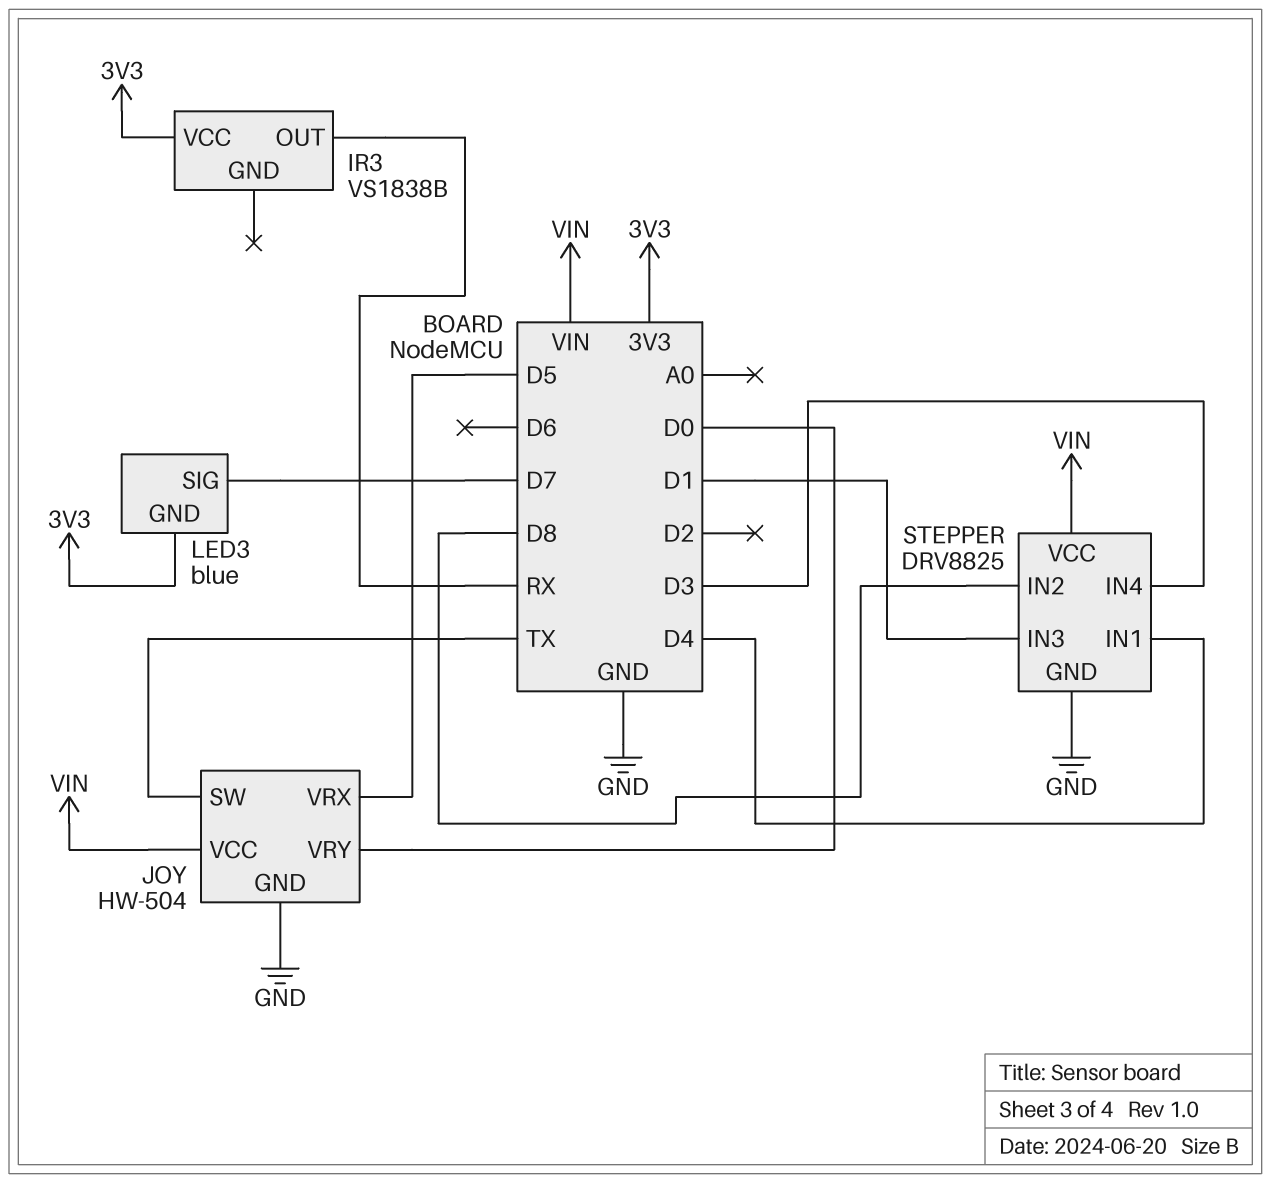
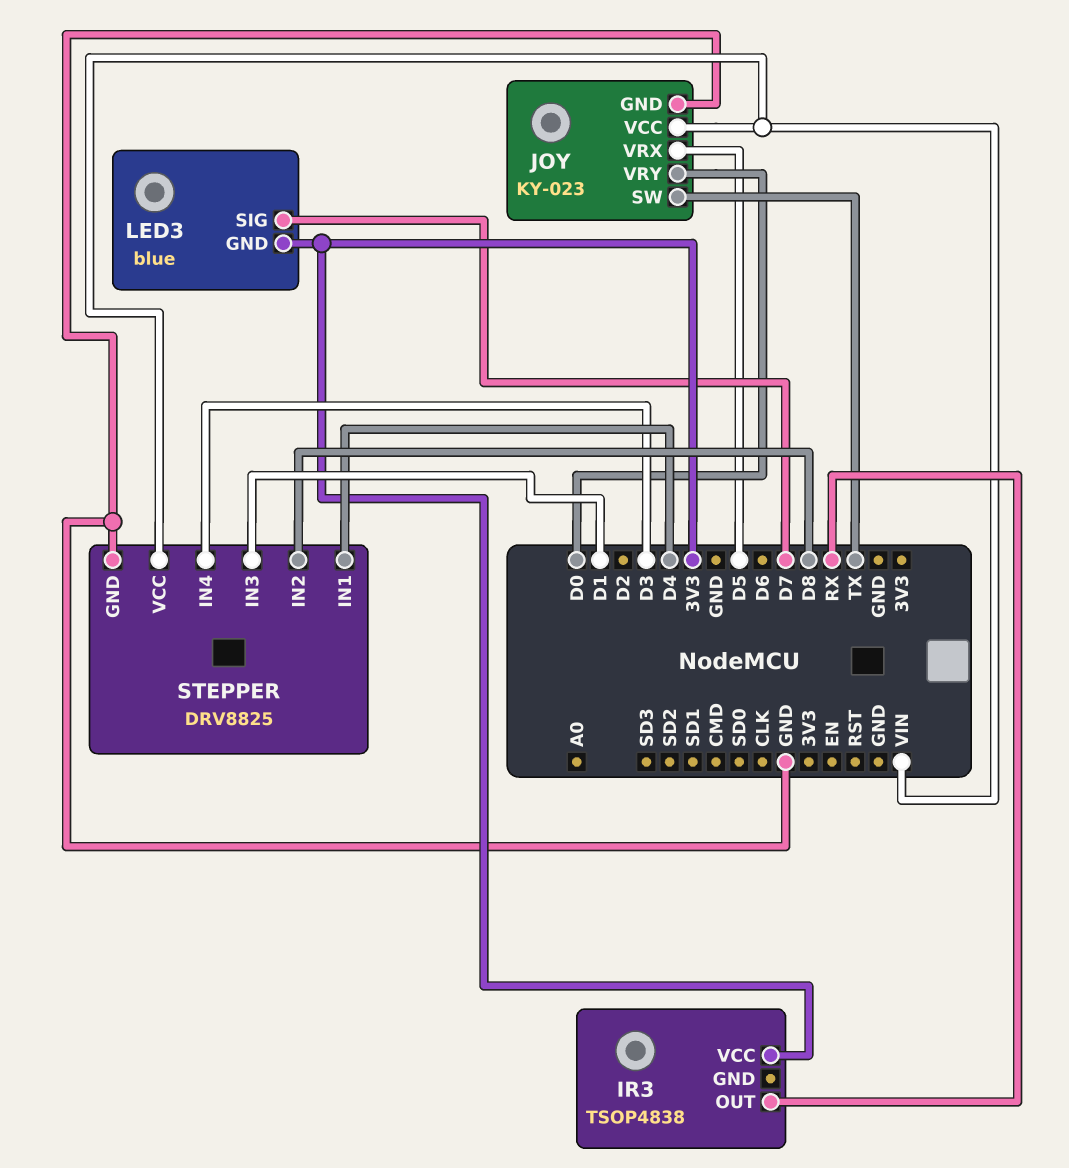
IR3: VS1838B -> TSOP4838
JOY: HW-504 -> KY-023

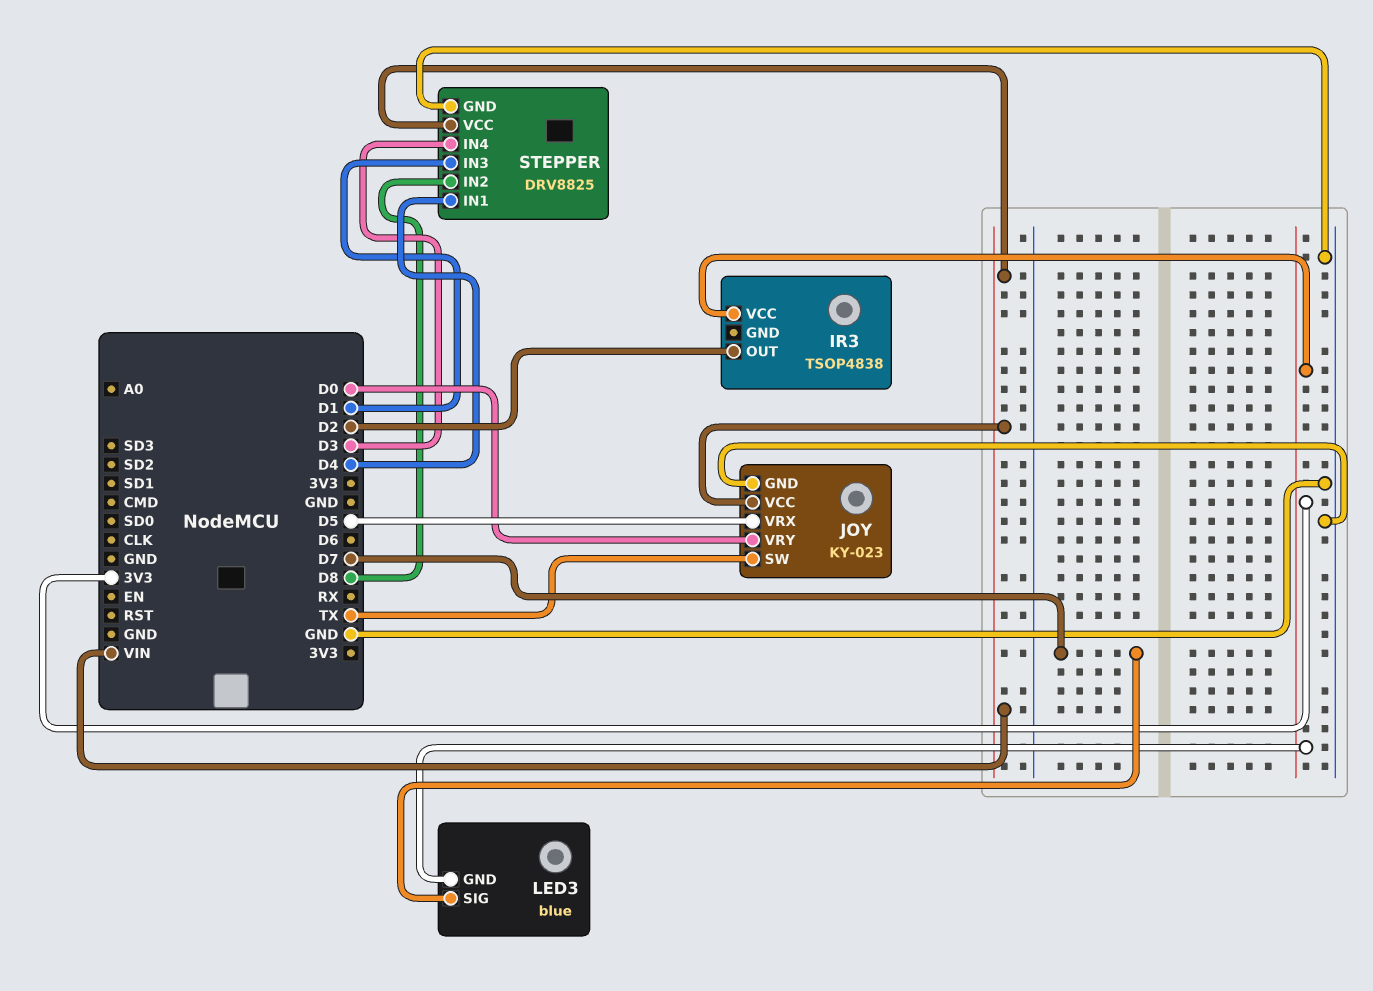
IR3 pin OUT: RX -> D2

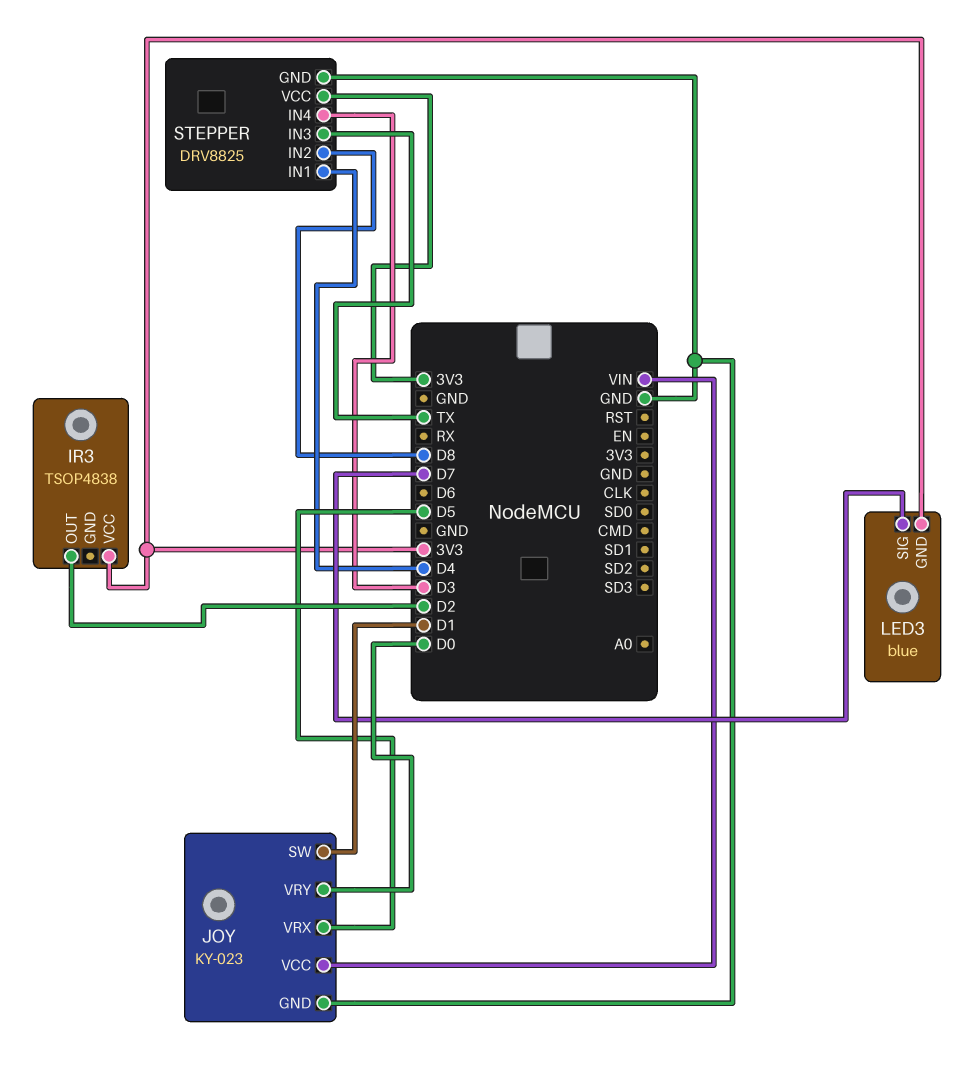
JOY pin SW: TX -> D1
STEPPER pin IN3: D1 -> TX
STEPPER pin VCC: VIN -> 3V3

